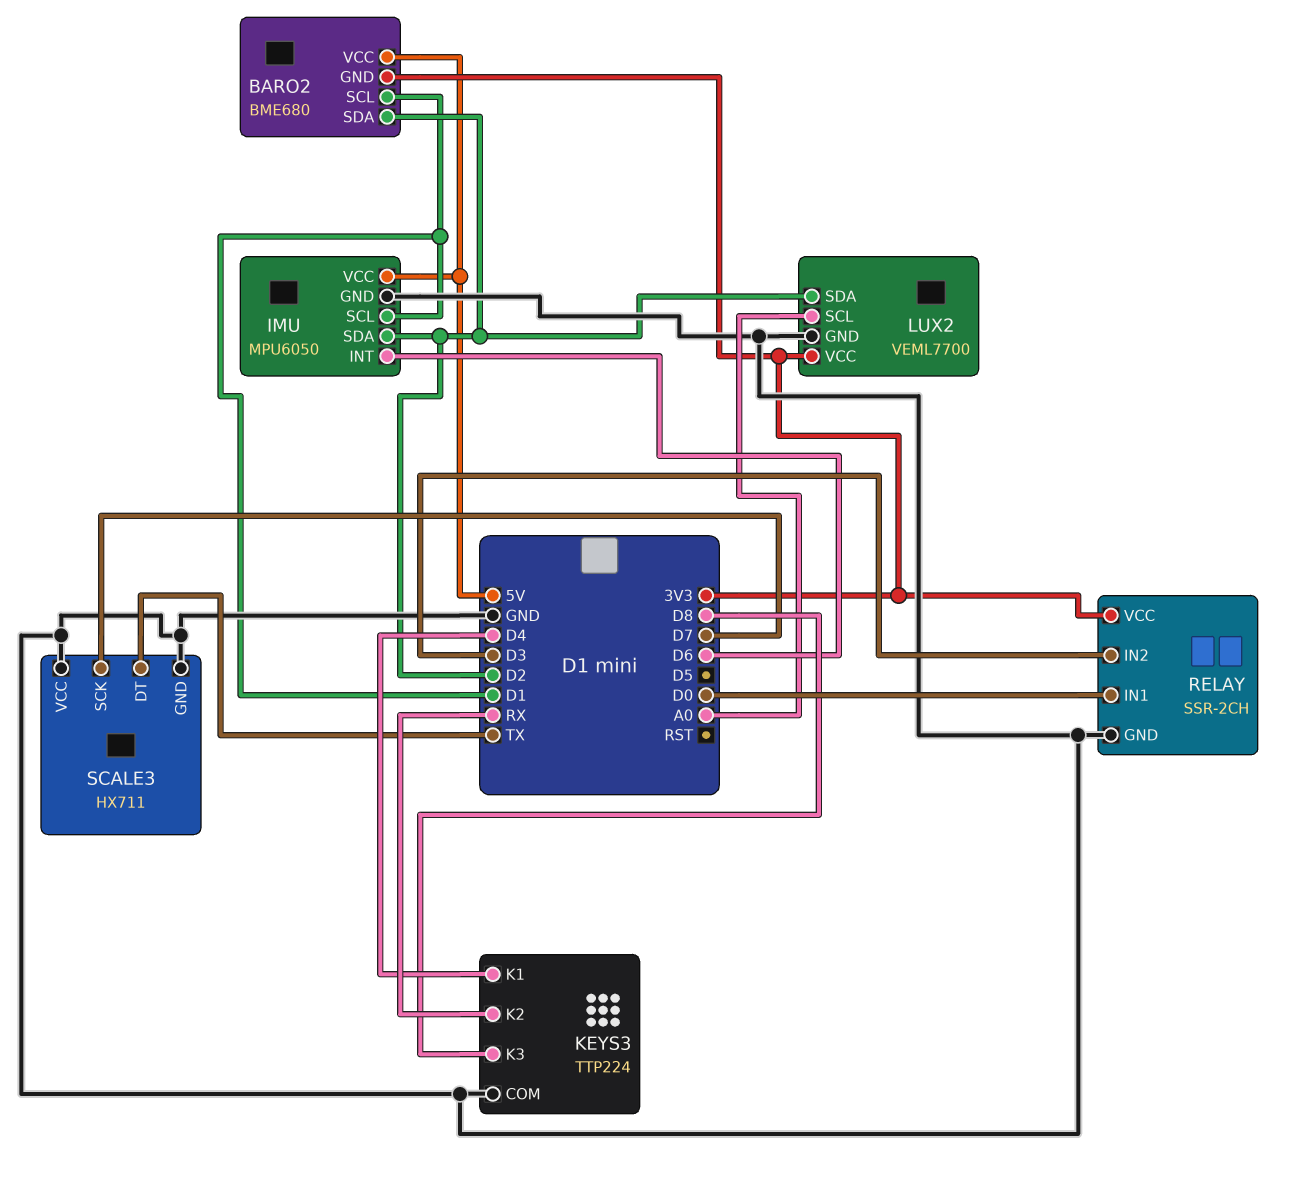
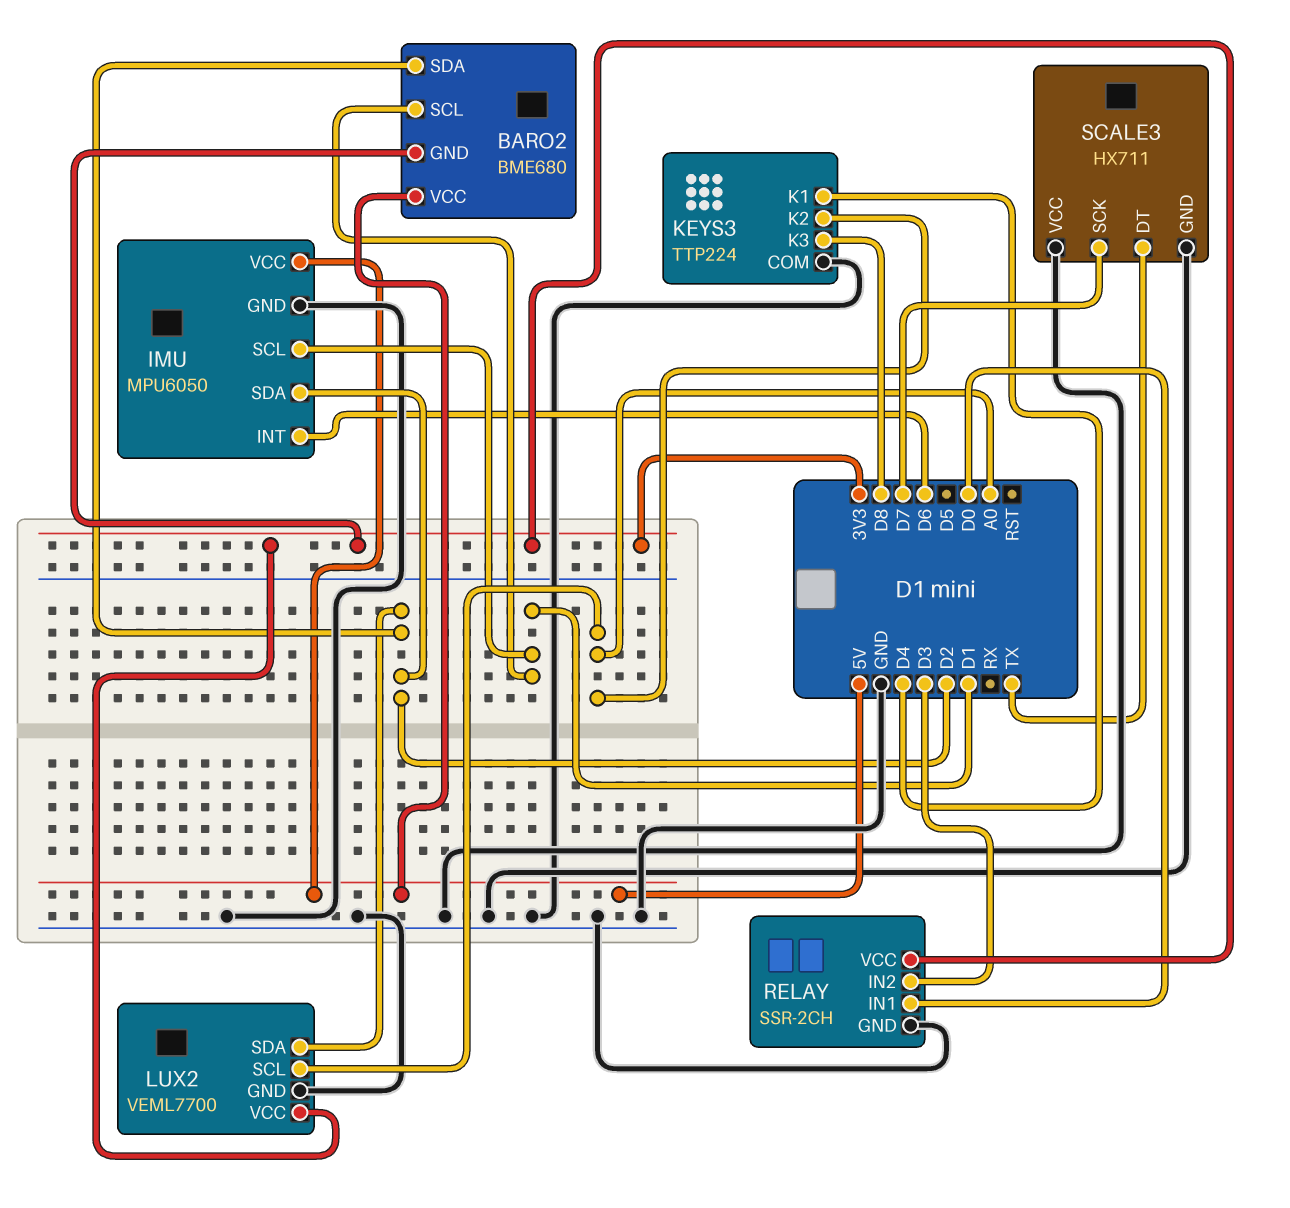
KEYS3 pin K2: RX -> A0

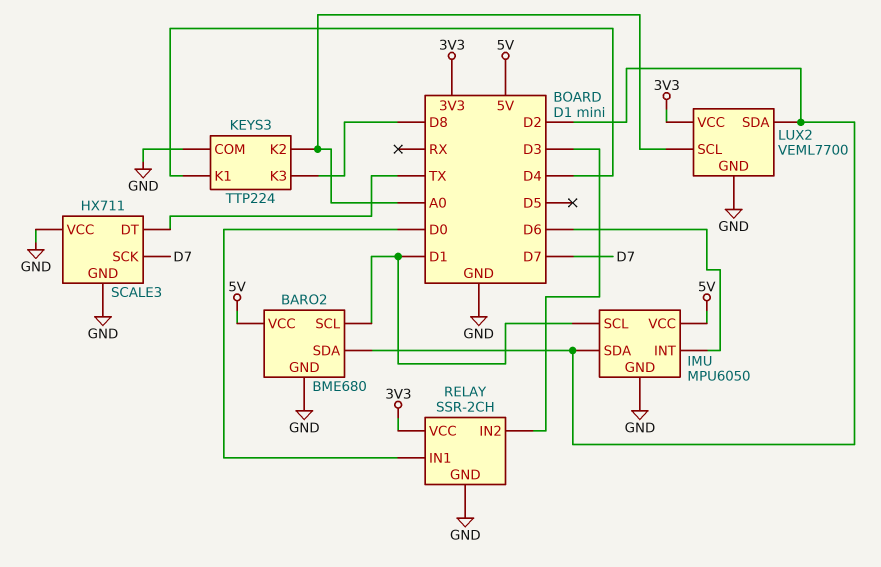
BARO2 pin GND: 3V3 -> GND

